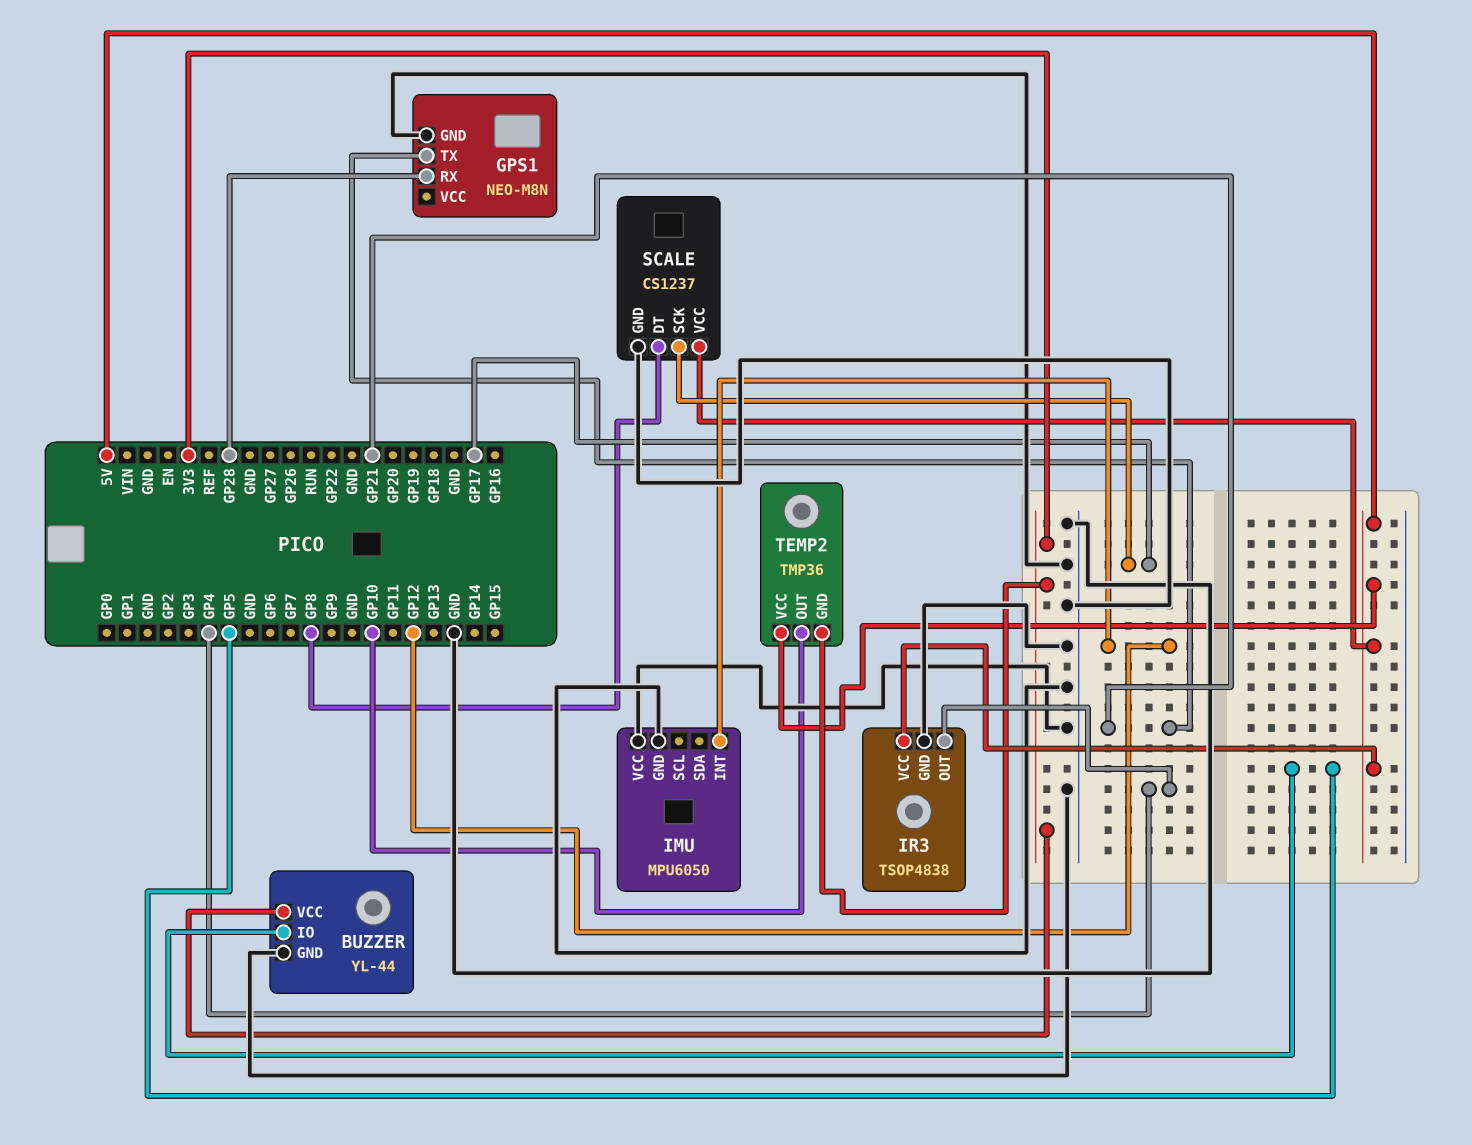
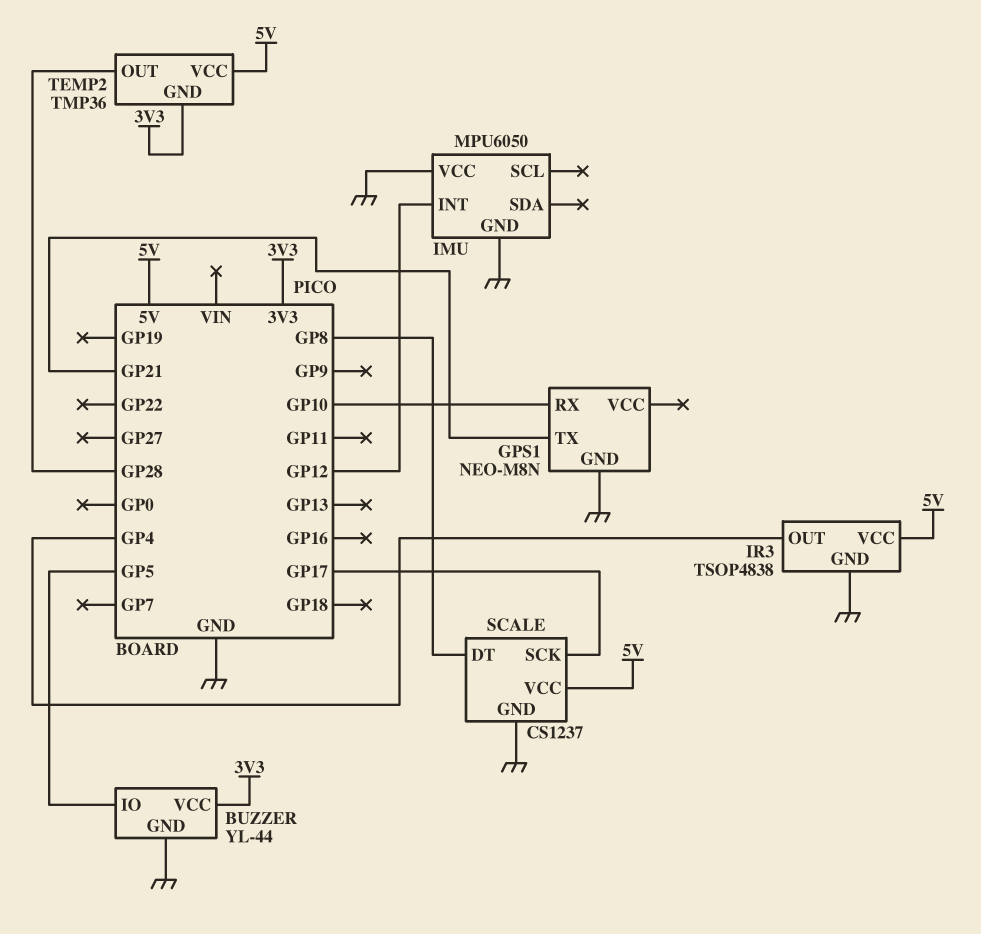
GPS1 pin RX: GP28 -> GP10
TEMP2 pin OUT: GP10 -> GP28

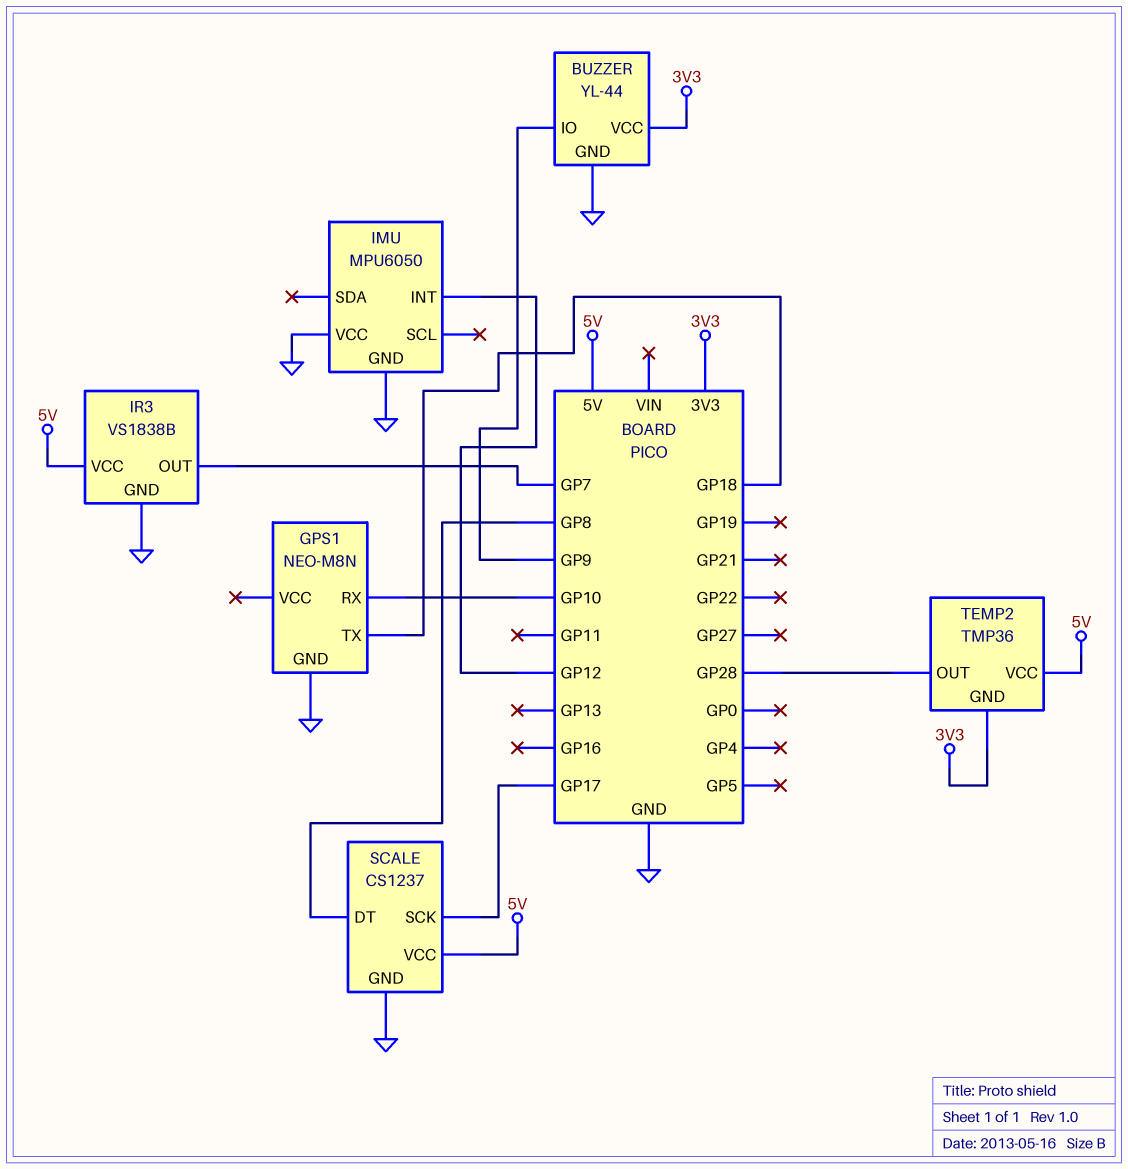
BUZZER pin IO: GP5 -> GP9
GPS1 pin TX: GP21 -> GP18
IR3: TSOP4838 -> VS1838B
IR3 pin OUT: GP4 -> GP7

